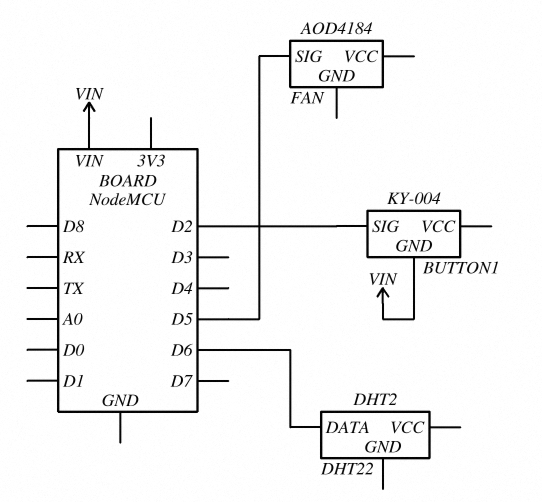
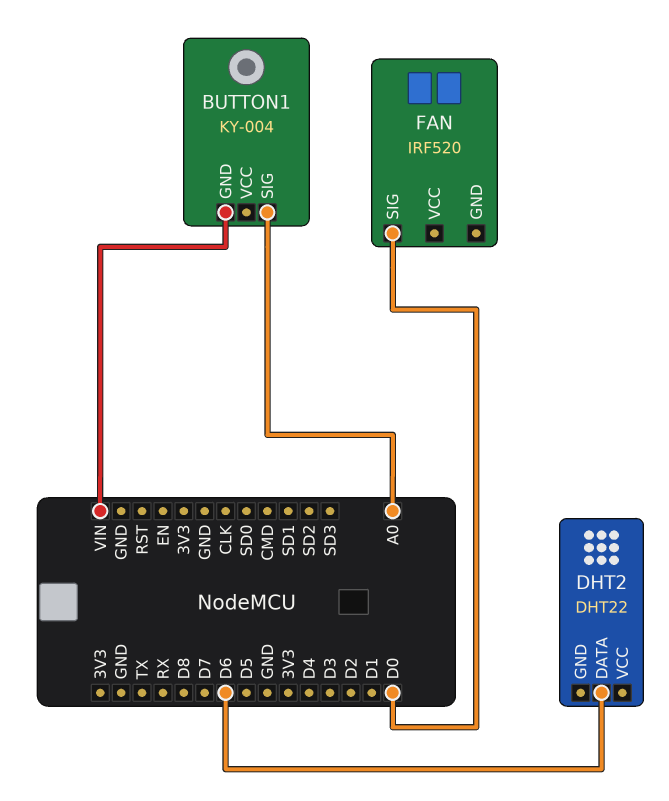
BUTTON1 pin SIG: D2 -> A0
FAN: AOD4184 -> IRF520
FAN pin SIG: D5 -> D0

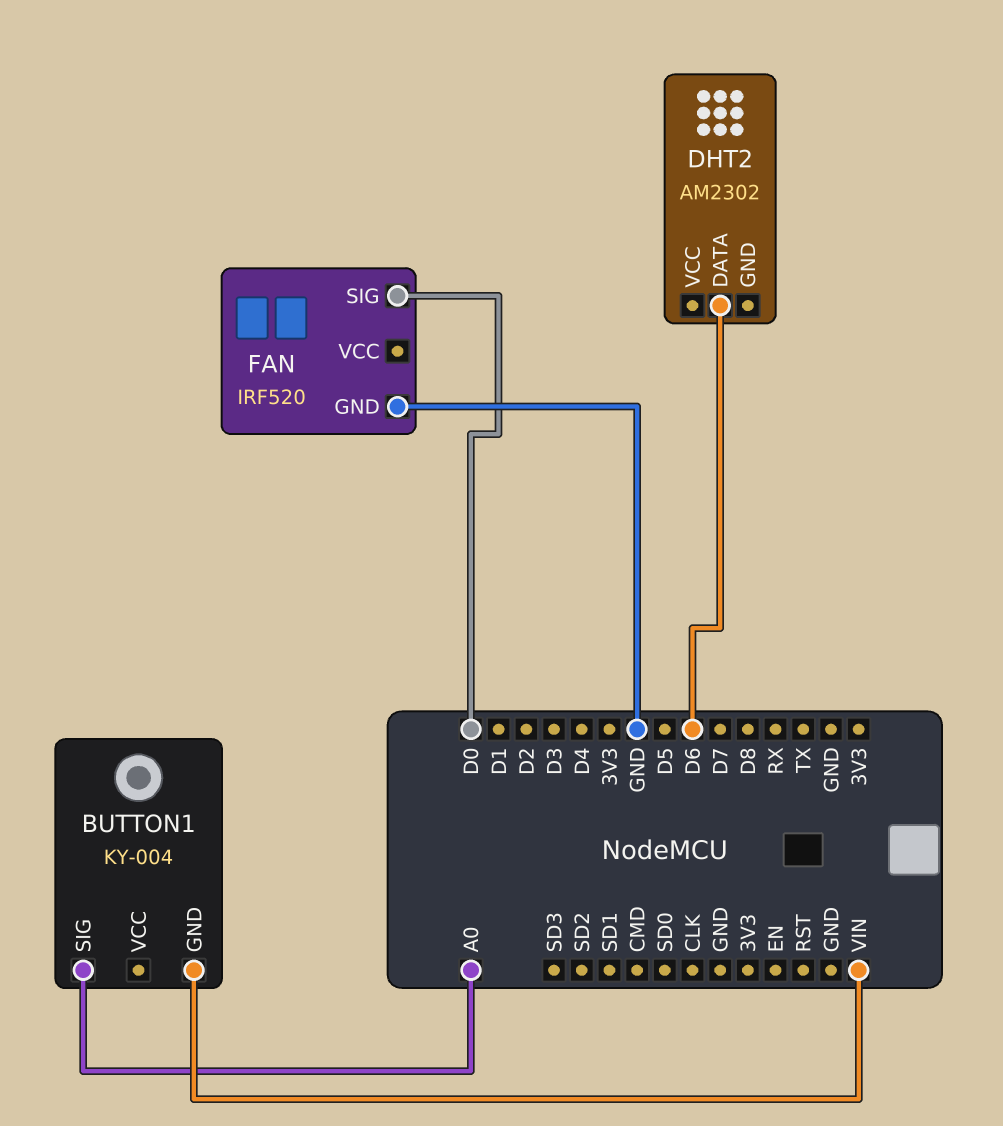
DHT2: DHT22 -> AM2302
FAN pin GND: none -> GND

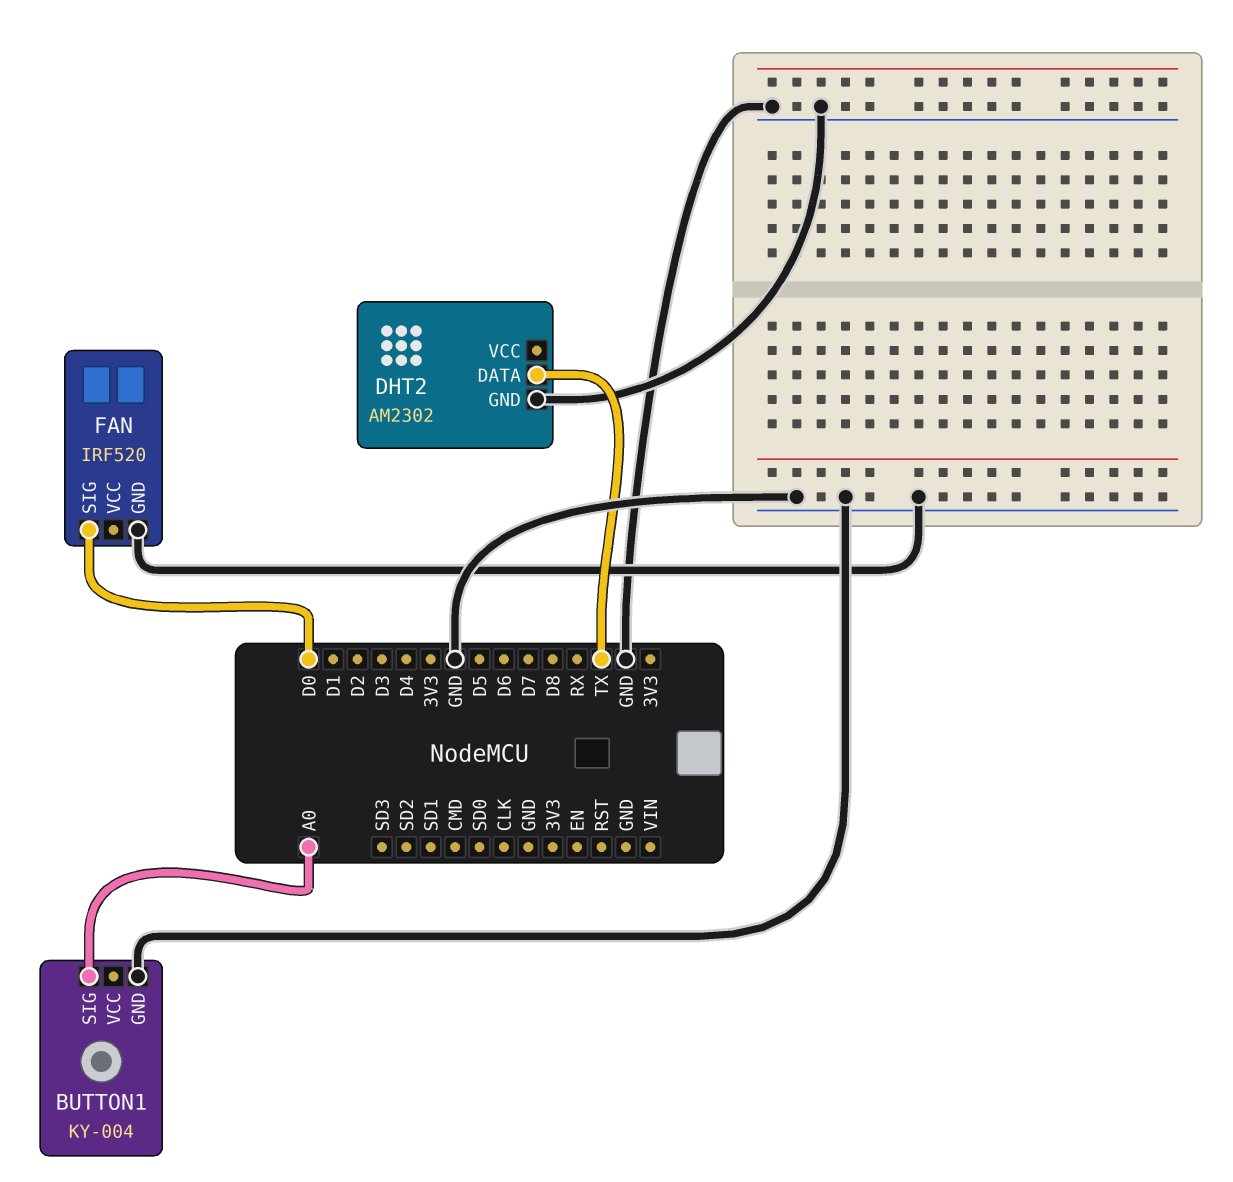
BUTTON1 pin GND: VIN -> GND
DHT2 pin DATA: D6 -> TX
DHT2 pin GND: none -> GND

